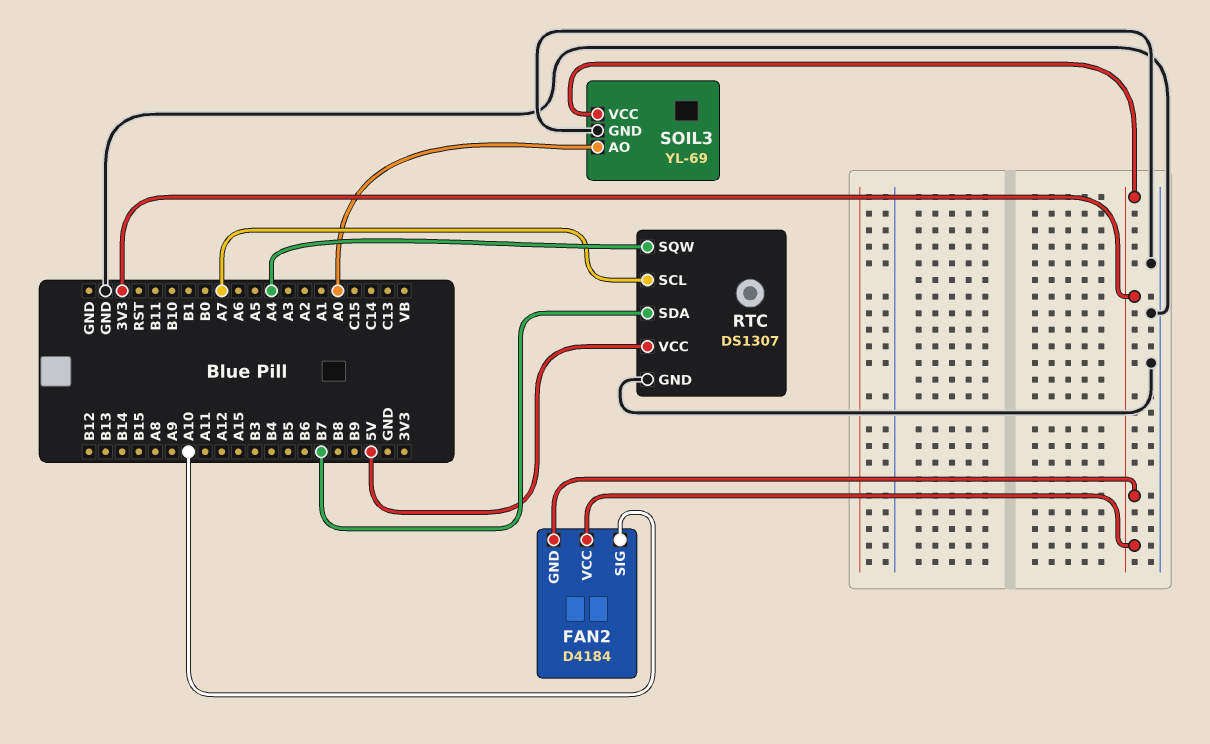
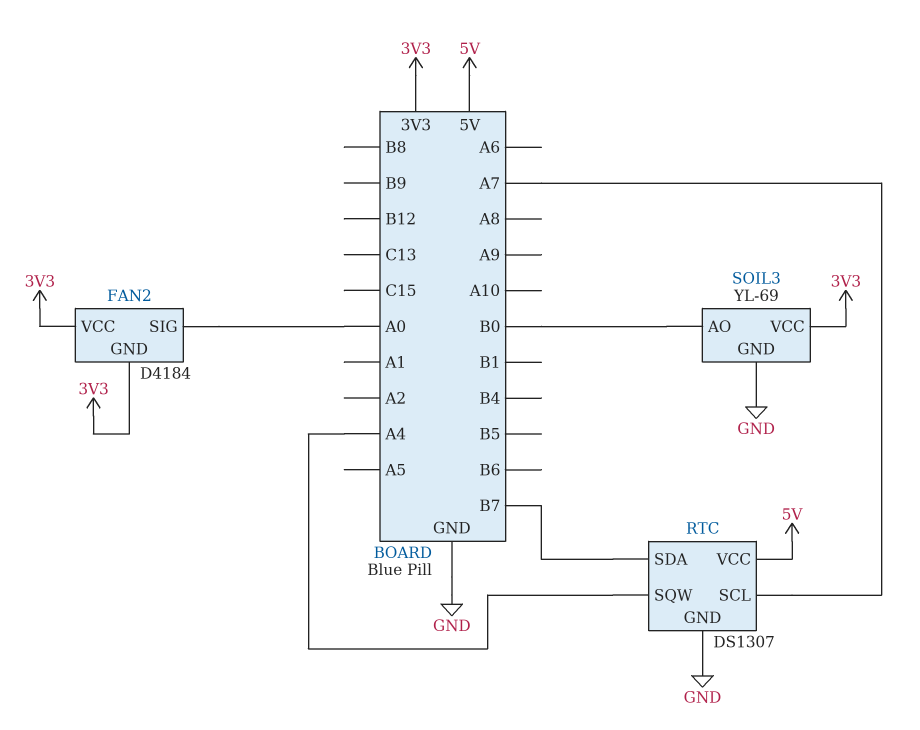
FAN2 pin SIG: A10 -> A0
SOIL3 pin AO: A0 -> B0

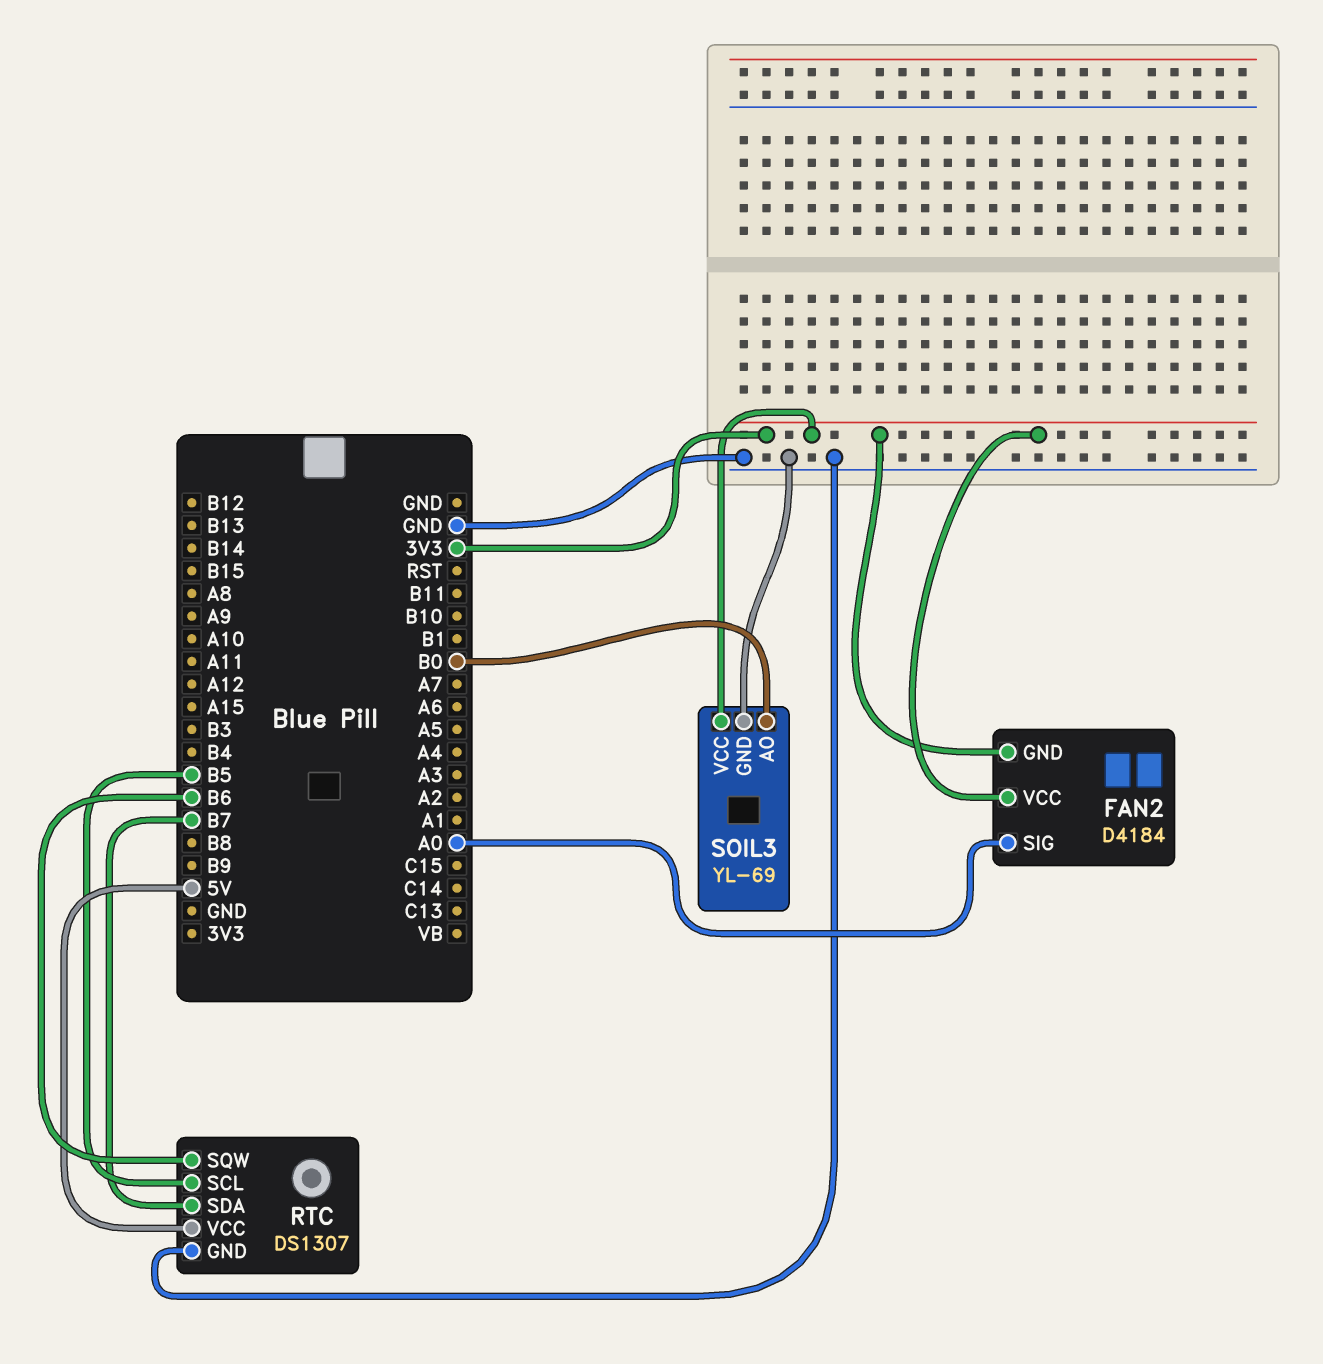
RTC pin SCL: A7 -> B5
RTC pin SQW: A4 -> B6

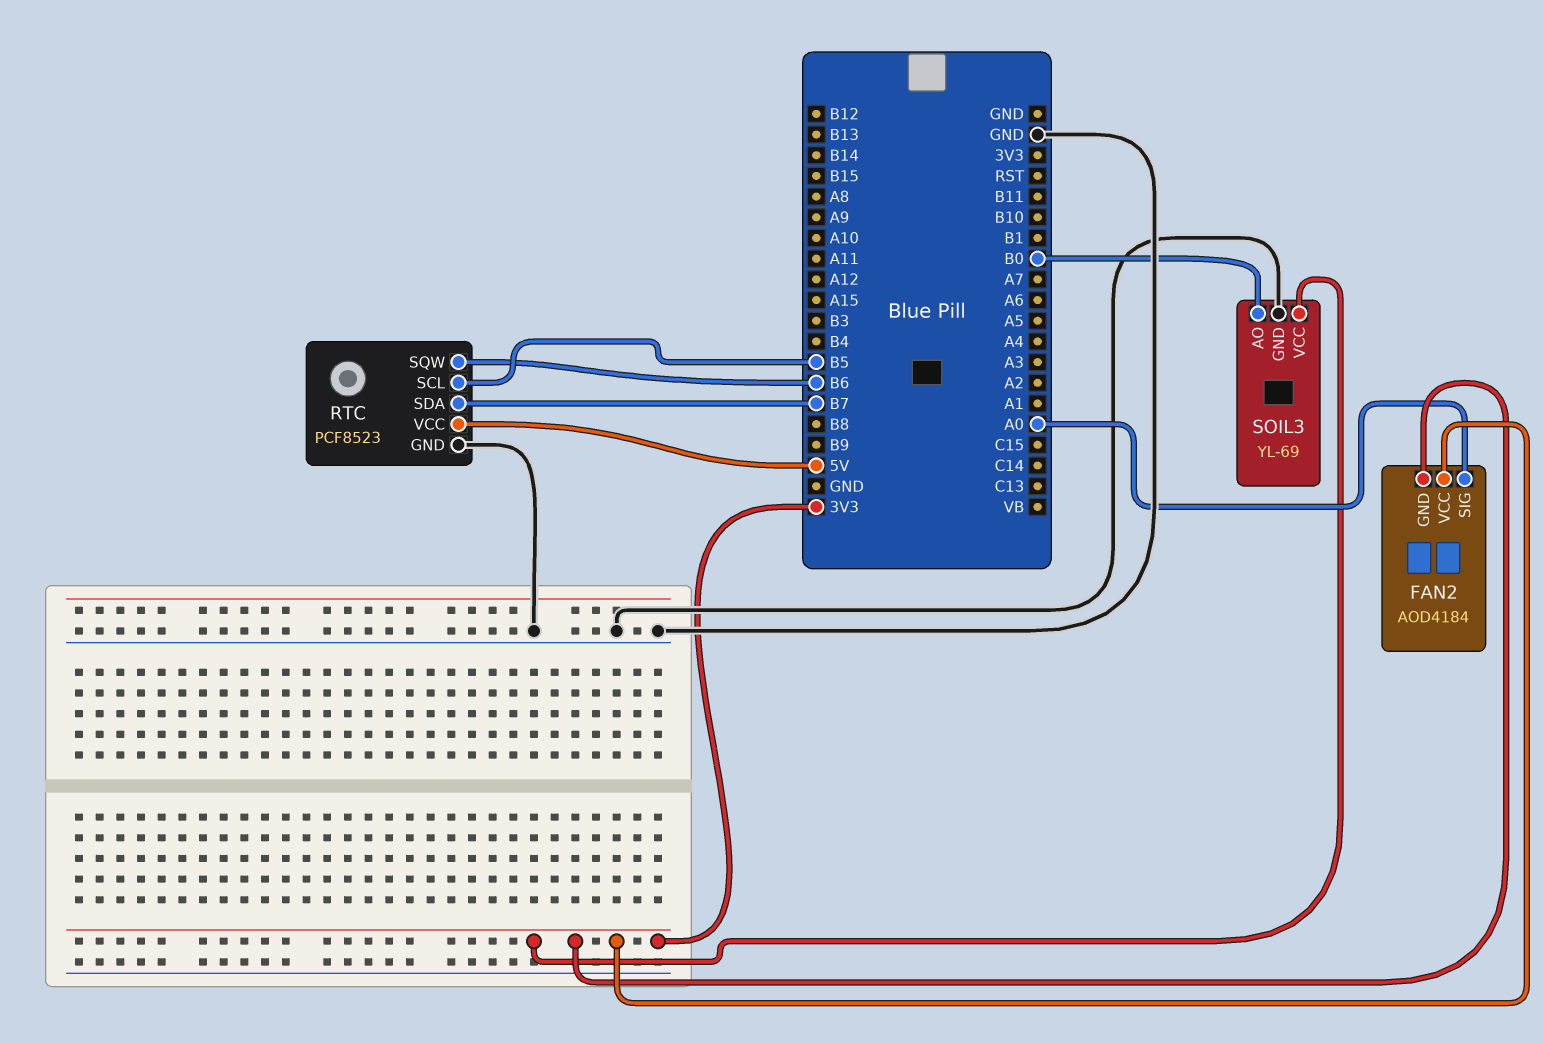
FAN2: D4184 -> AOD4184
RTC: DS1307 -> PCF8523

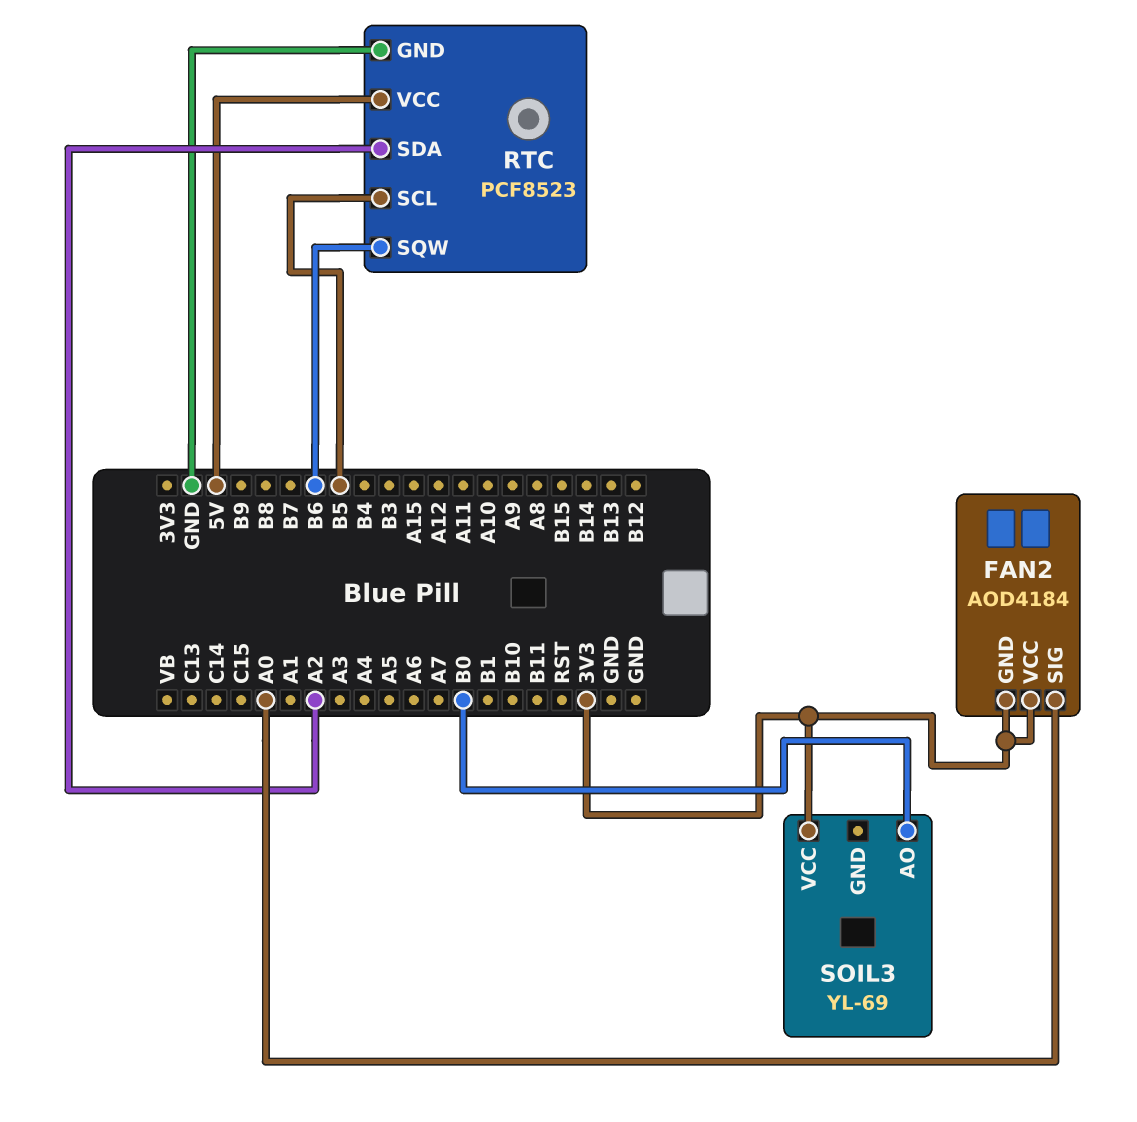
RTC pin SDA: B7 -> A2
SOIL3 pin GND: GND -> none

